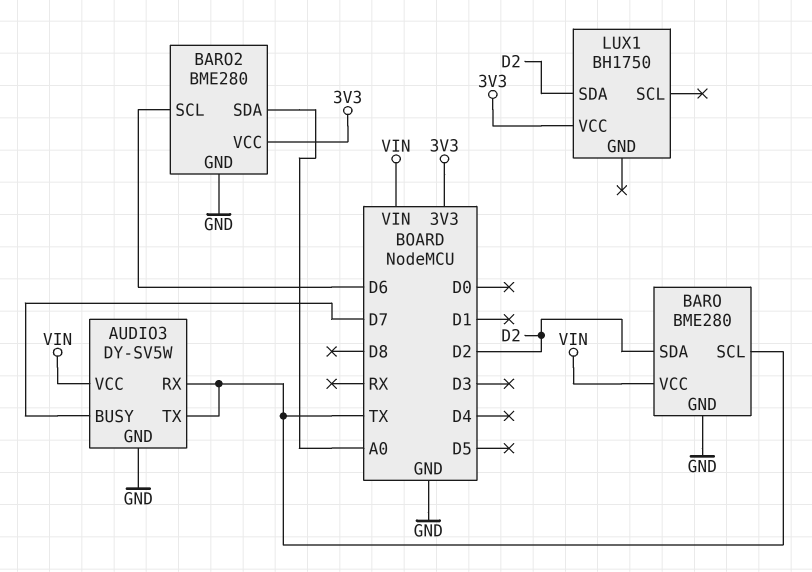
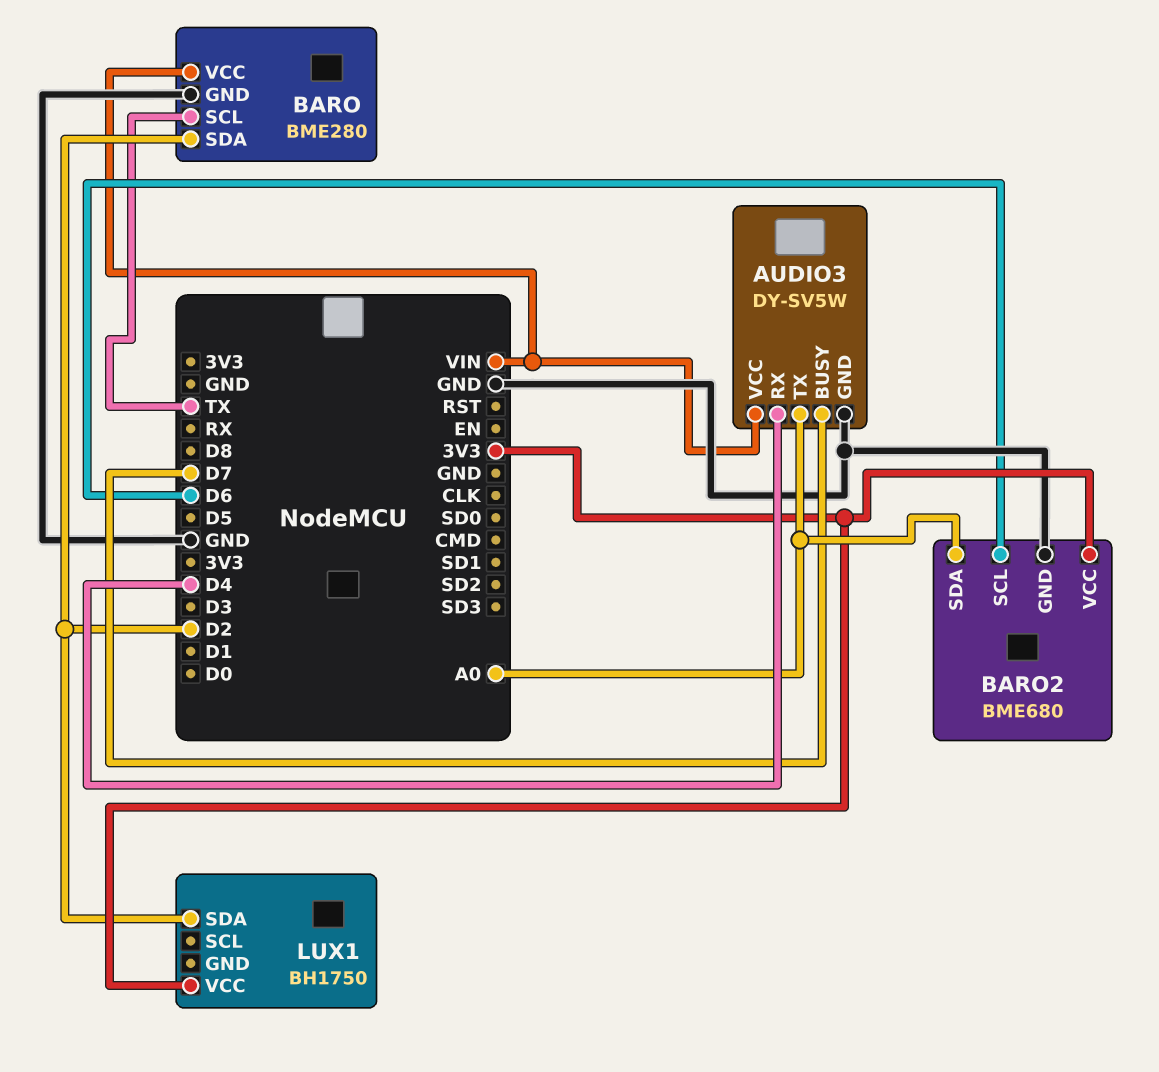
AUDIO3 pin RX: TX -> D4
AUDIO3 pin TX: TX -> A0
BARO2: BME280 -> BME680

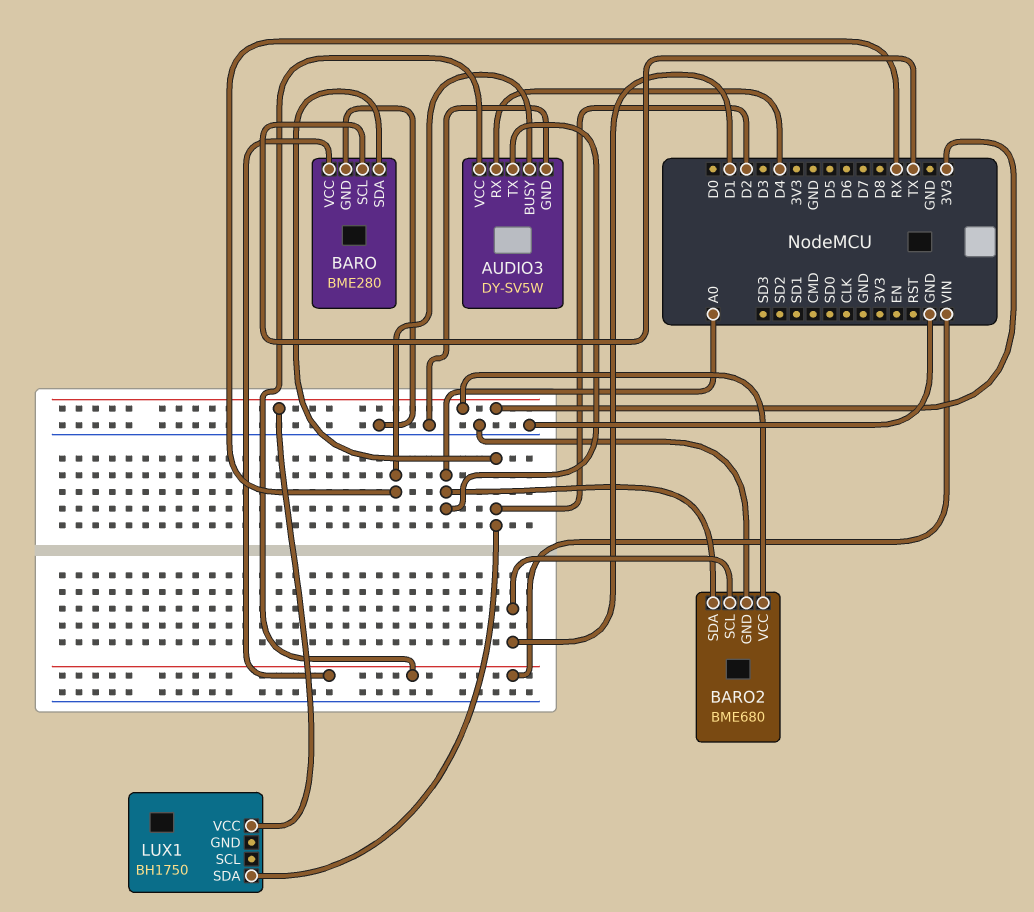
AUDIO3 pin BUSY: D7 -> RX
BARO2 pin SCL: D6 -> D1

